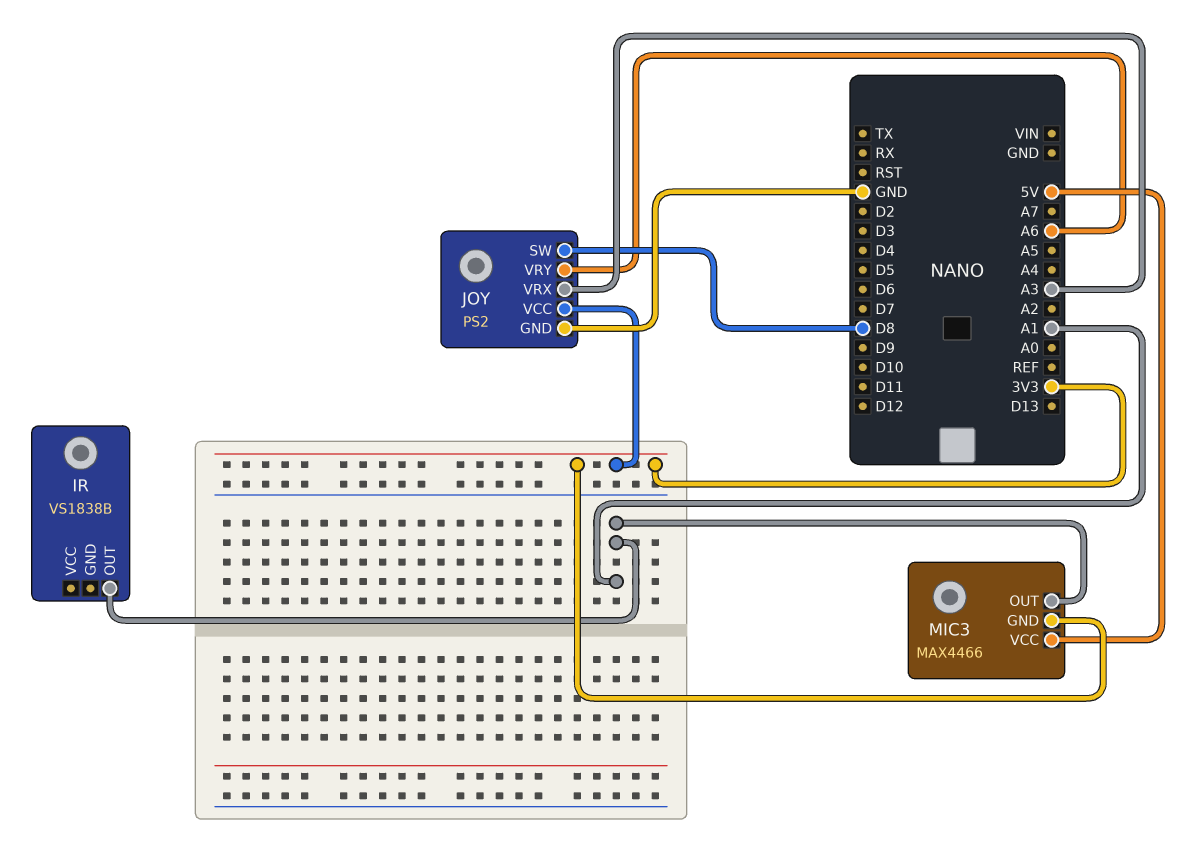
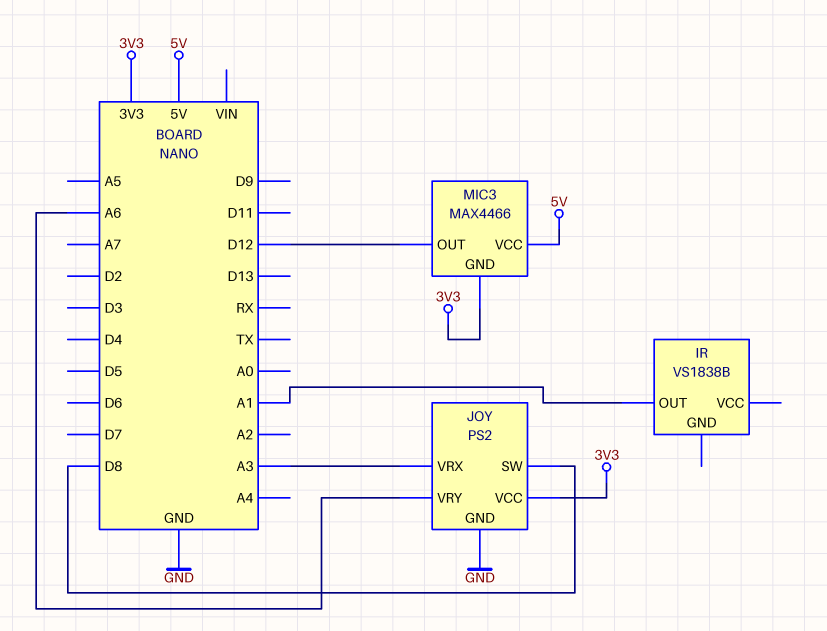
MIC3 pin OUT: A1 -> D12

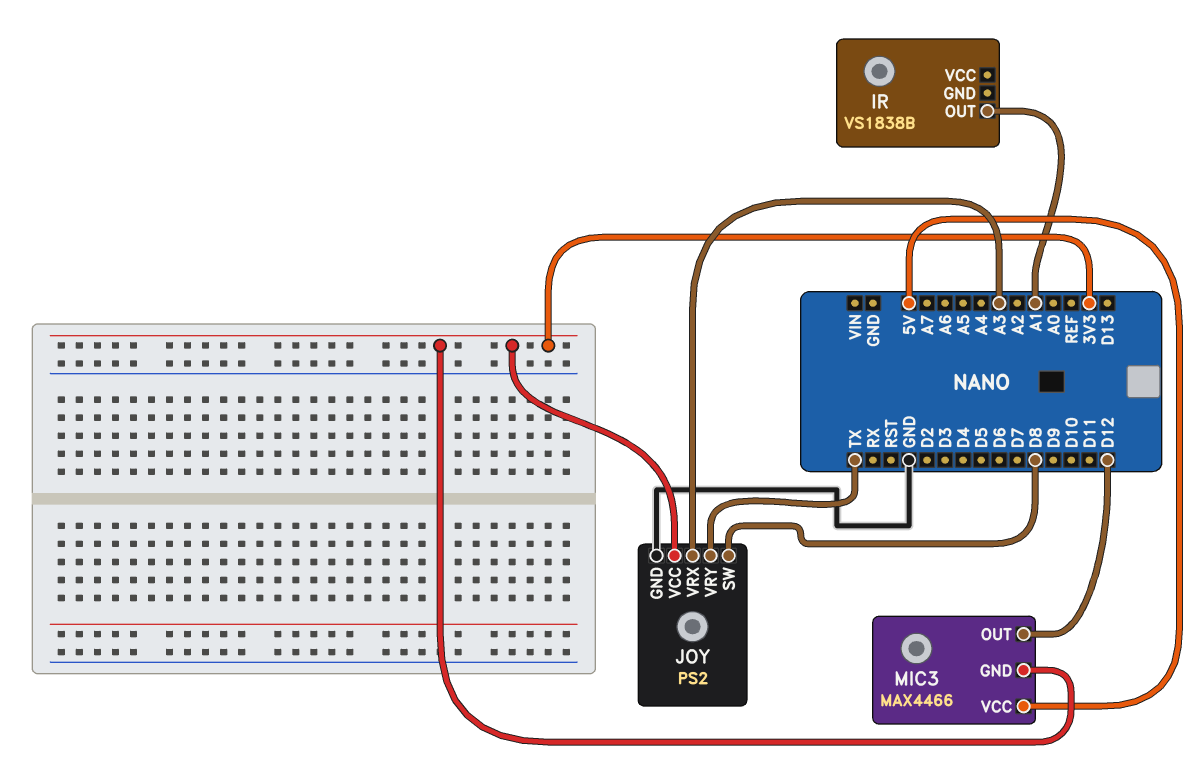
JOY pin VRY: A6 -> TX

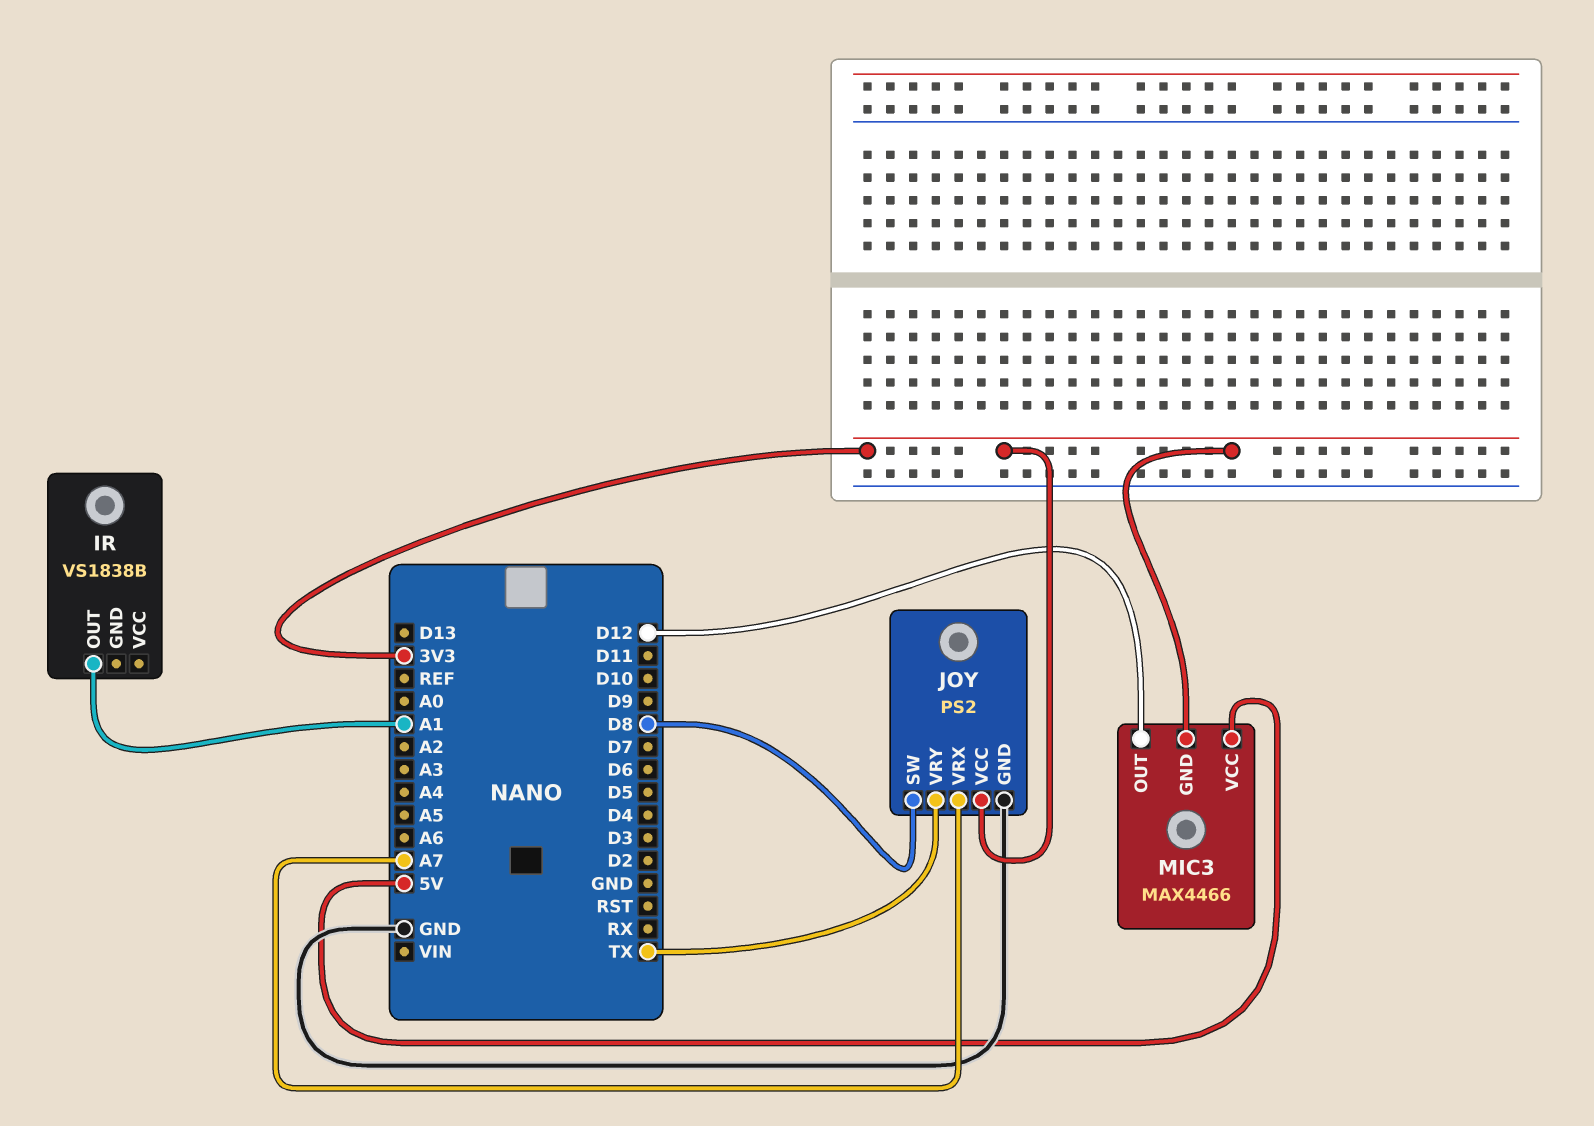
JOY pin VRX: A3 -> A7

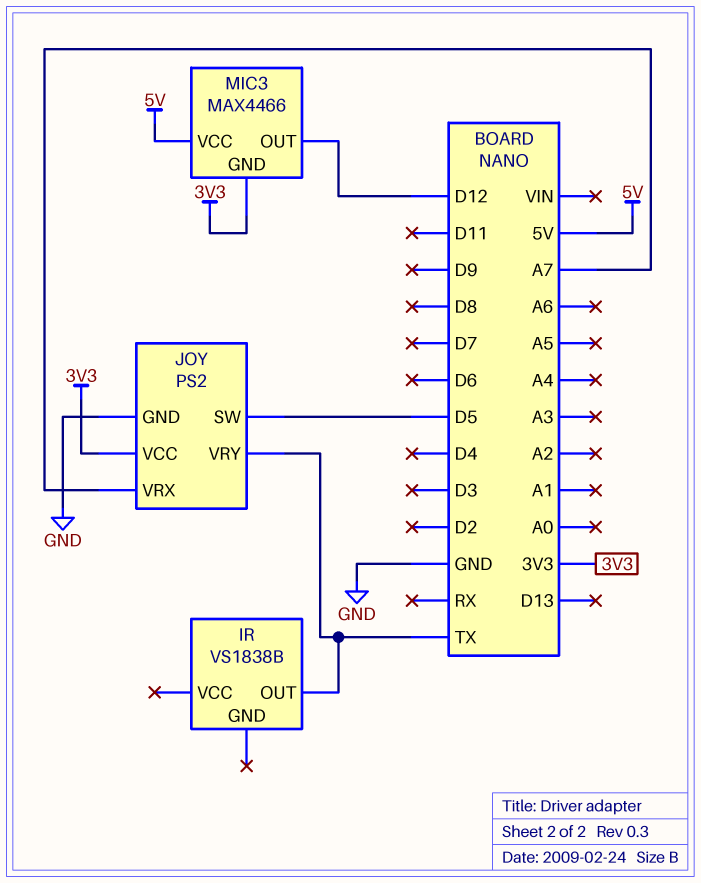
IR pin OUT: A1 -> TX
JOY pin SW: D8 -> D5

